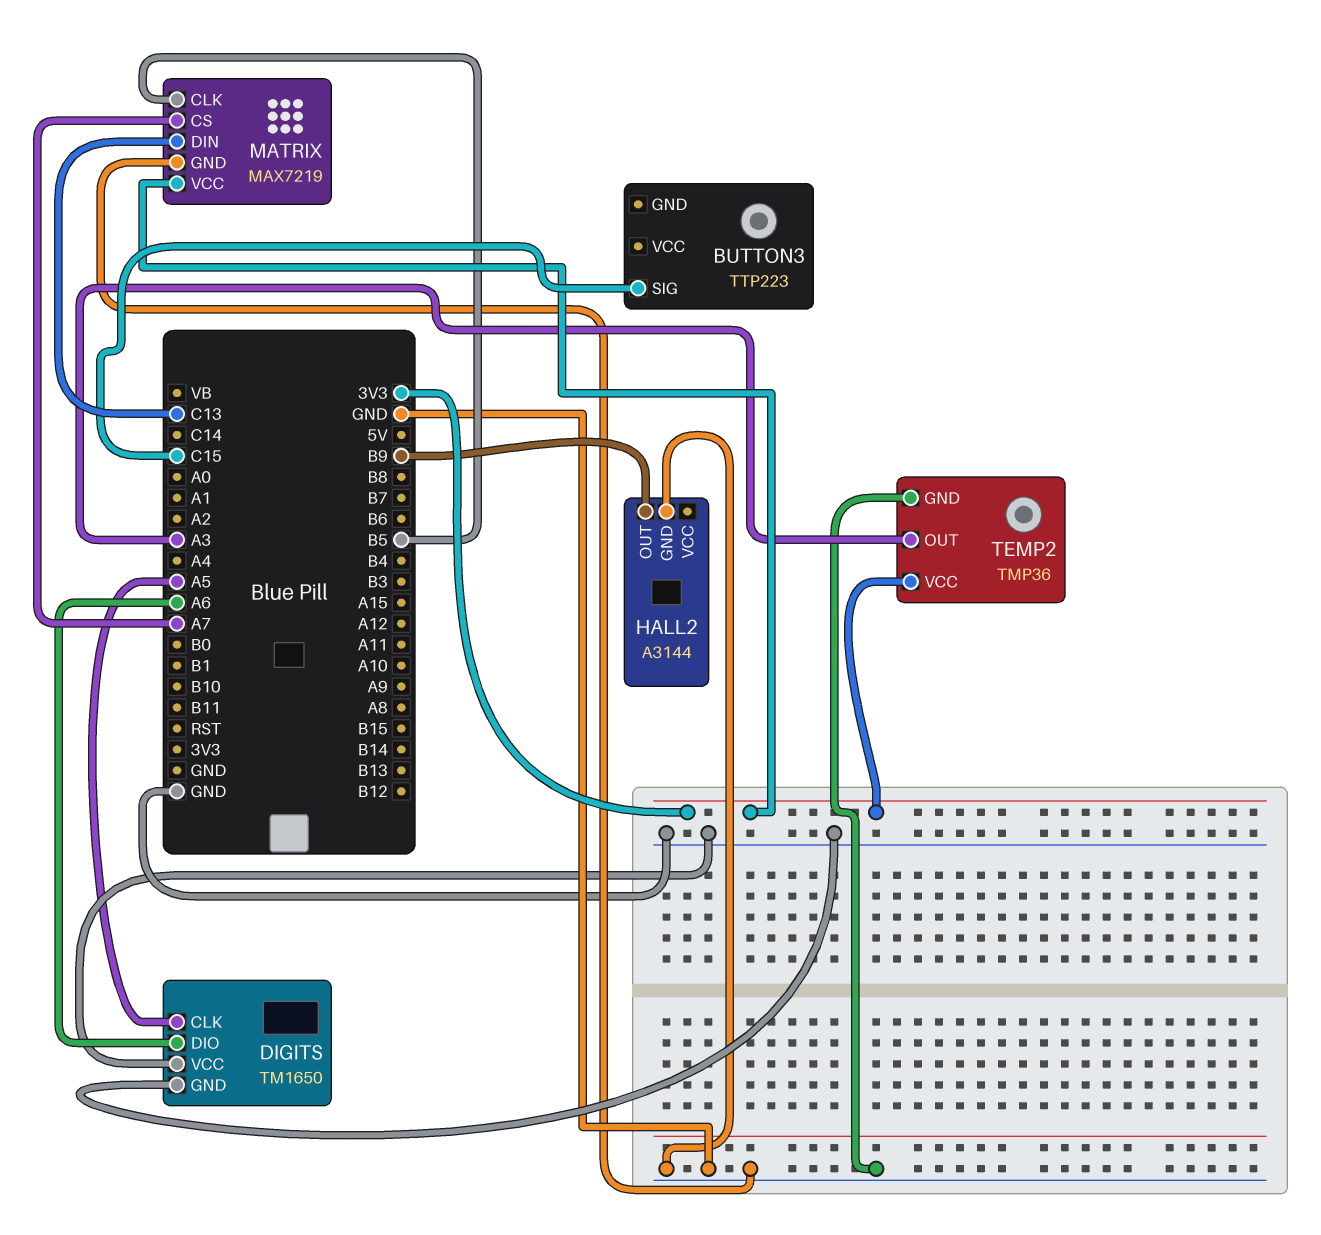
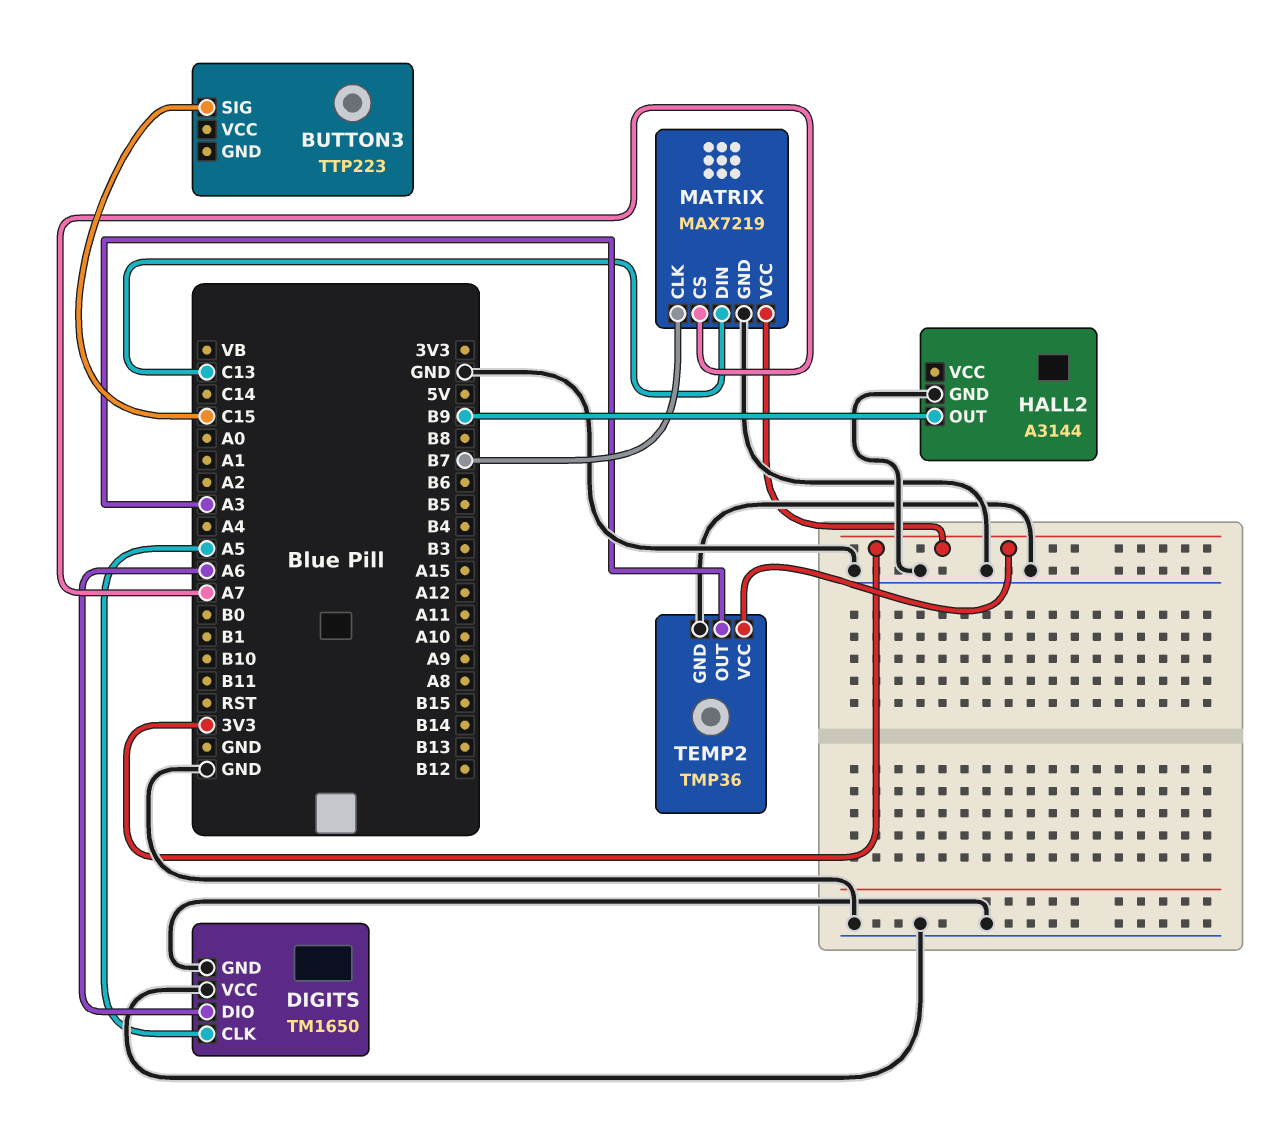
MATRIX pin CLK: B5 -> B7

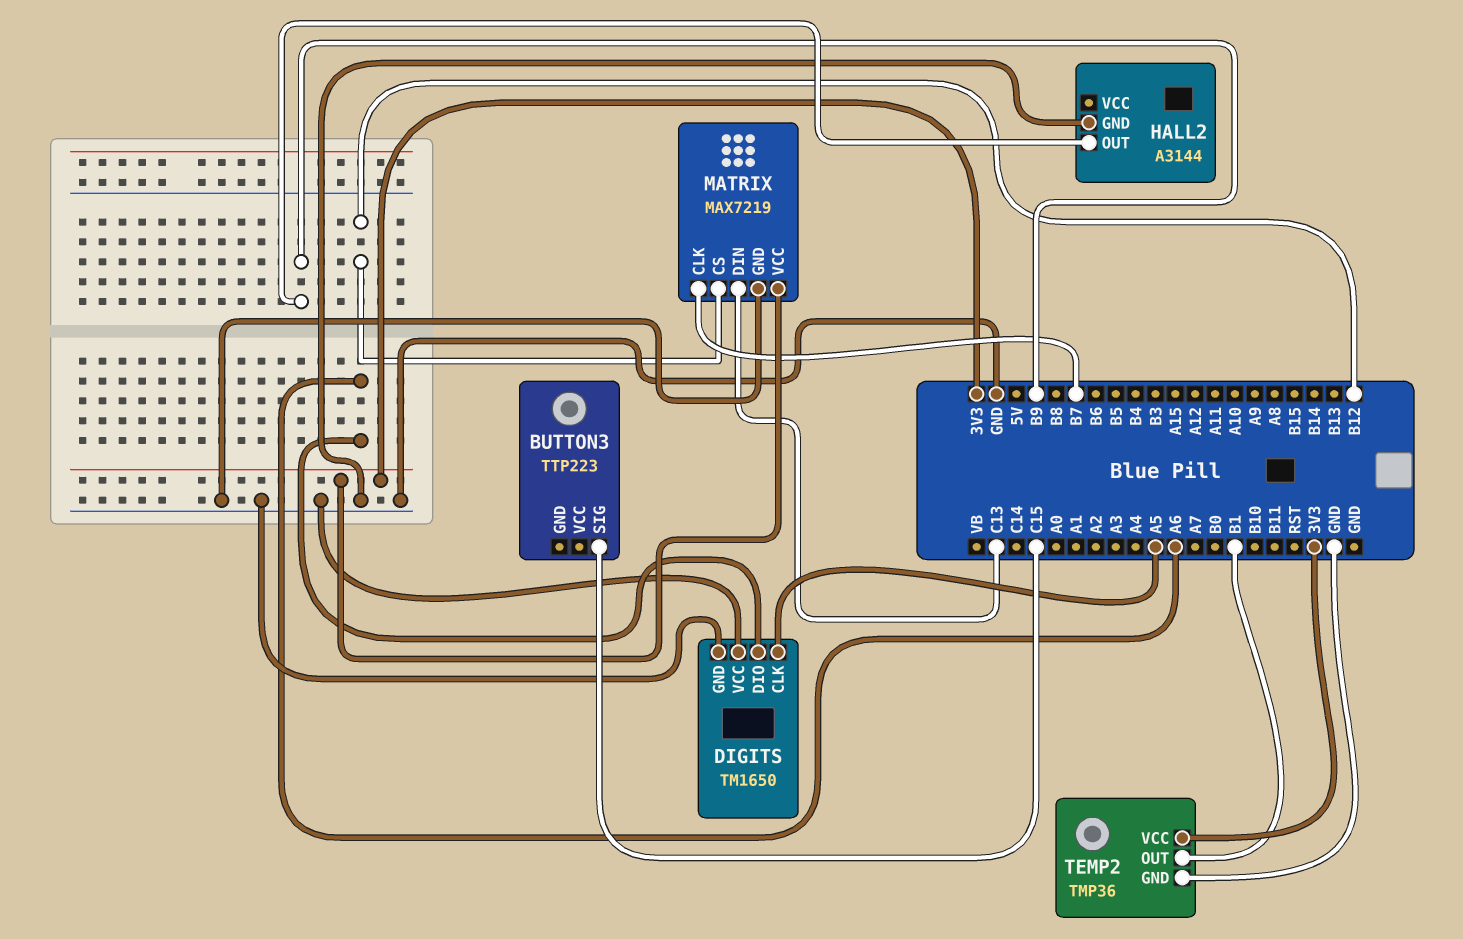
MATRIX pin CS: A7 -> B12
TEMP2 pin OUT: A3 -> B1

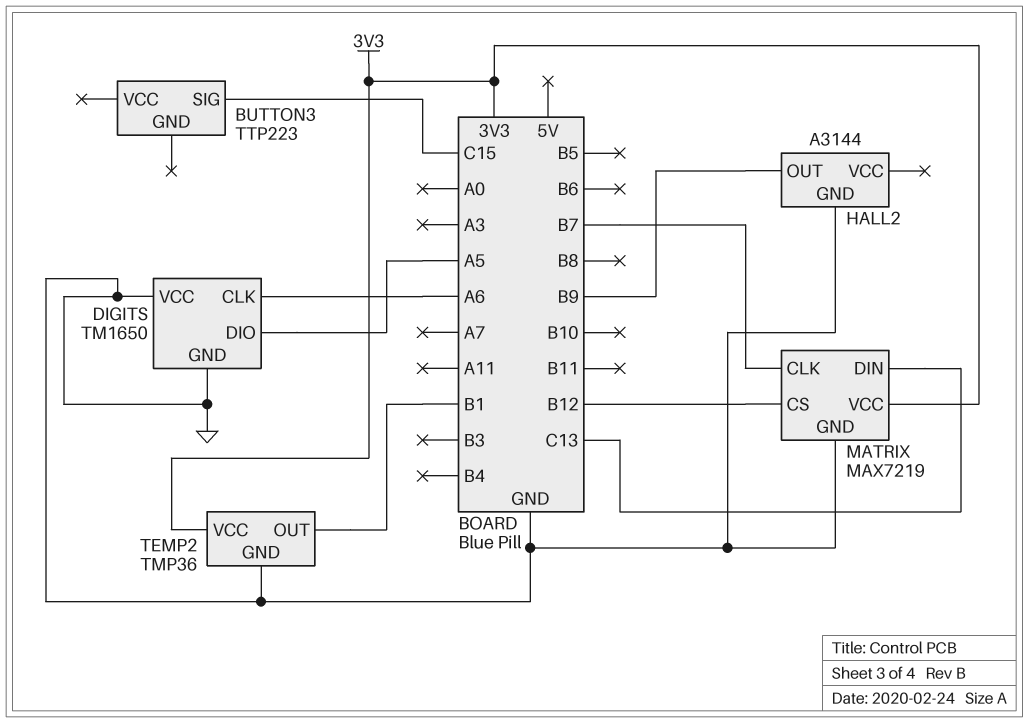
DIGITS pin CLK: A5 -> A6
DIGITS pin DIO: A6 -> A5

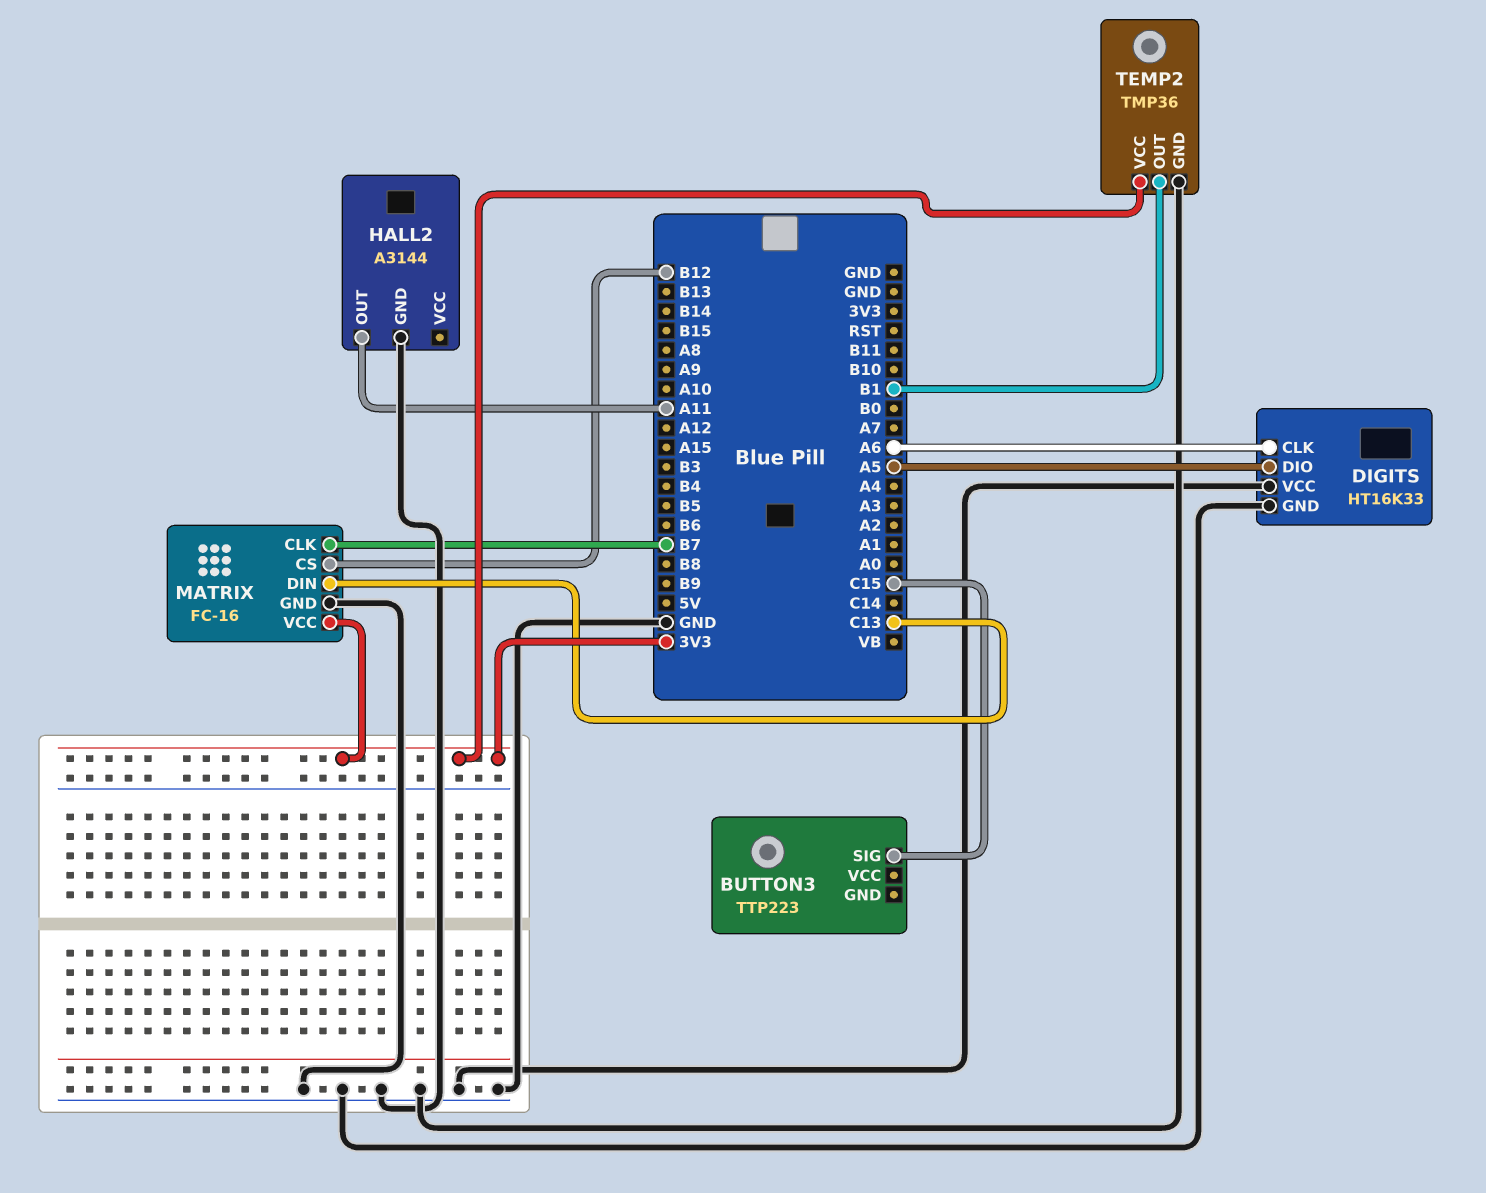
DIGITS: TM1650 -> HT16K33
HALL2 pin OUT: B9 -> A11
MATRIX: MAX7219 -> FC-16

